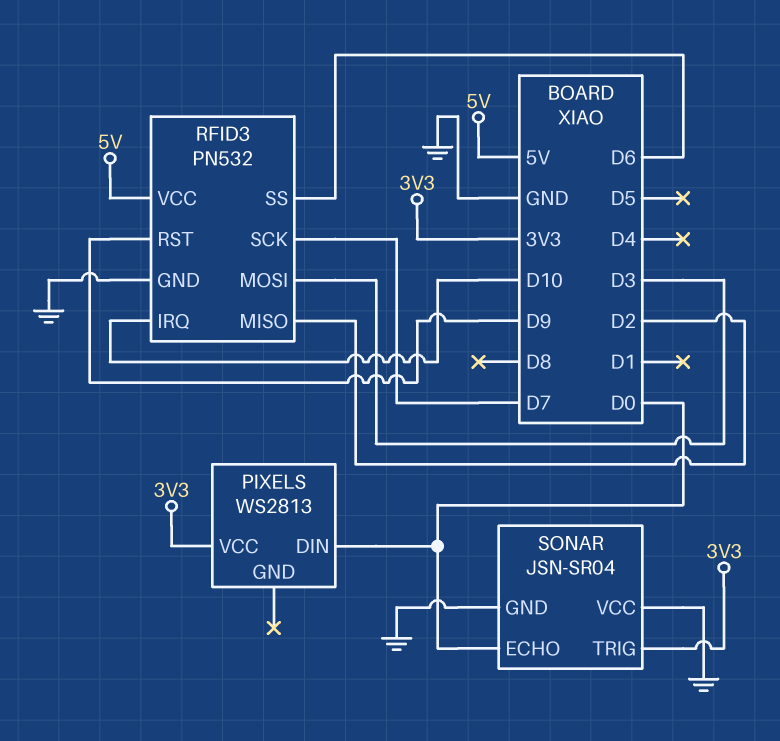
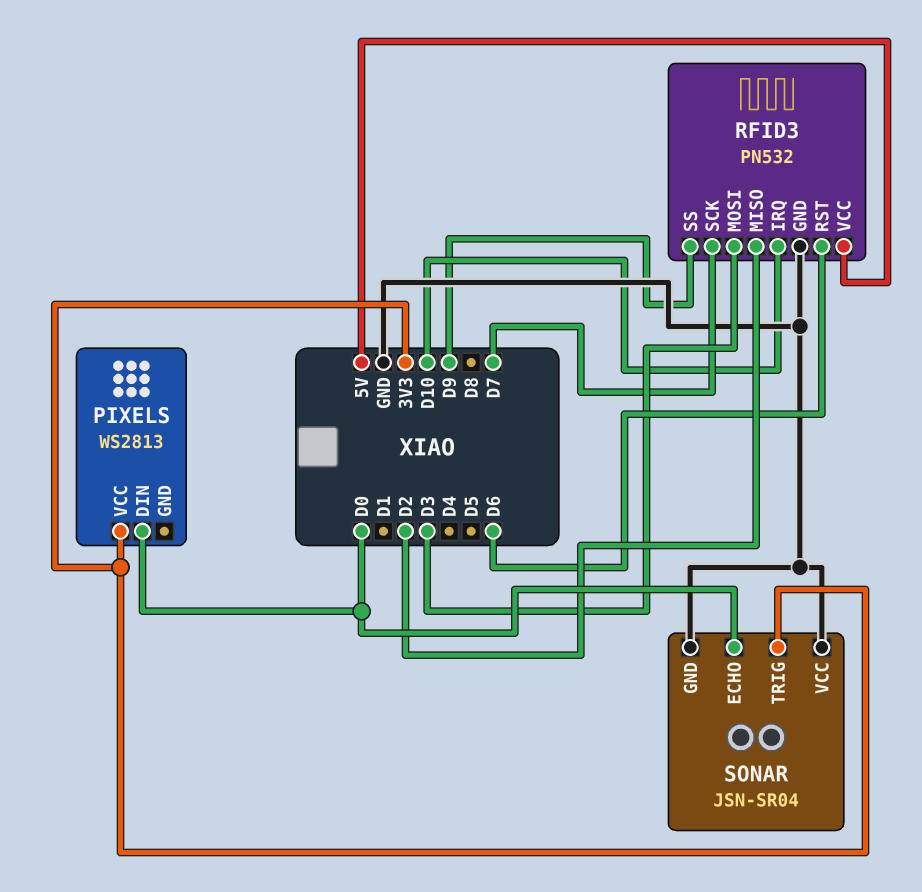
RFID3 pin RST: D9 -> D6
RFID3 pin SS: D6 -> D9

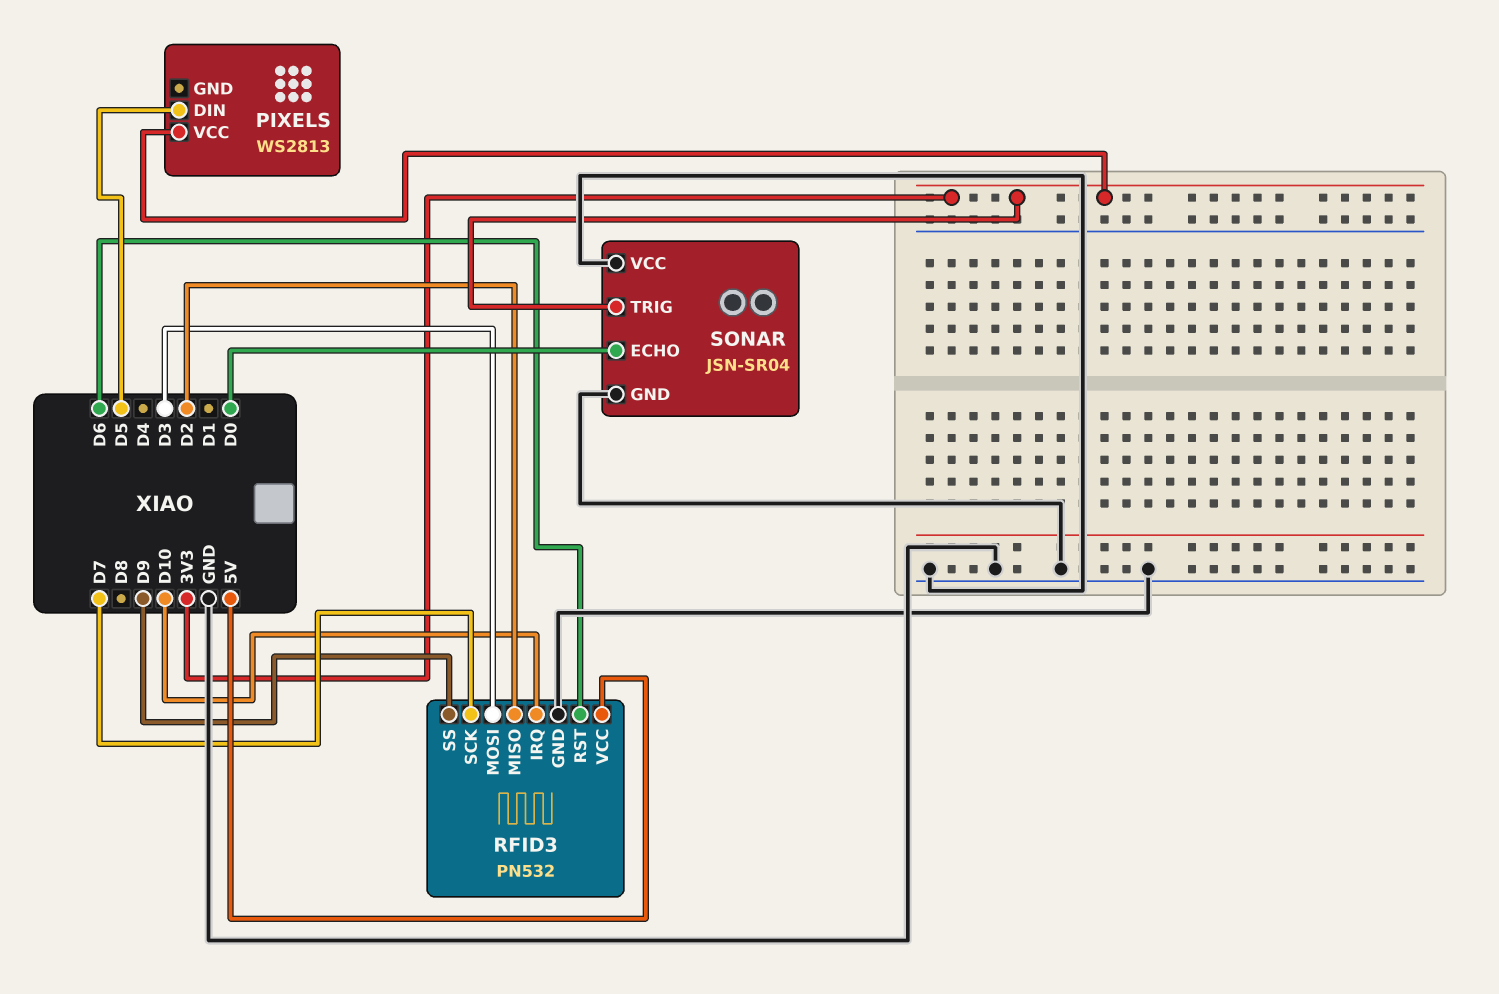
PIXELS pin DIN: D0 -> D5

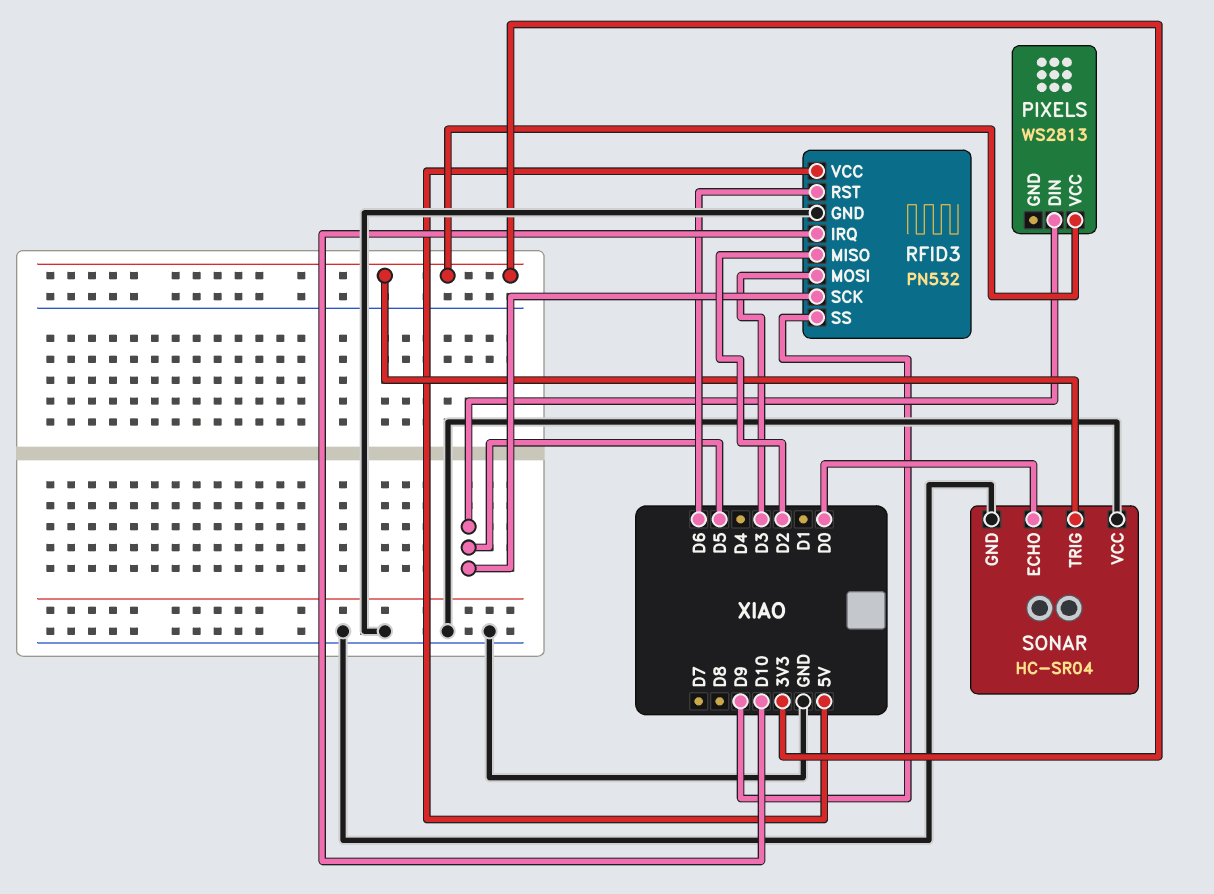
RFID3 pin SCK: D7 -> D5
SONAR: JSN-SR04 -> HC-SR04

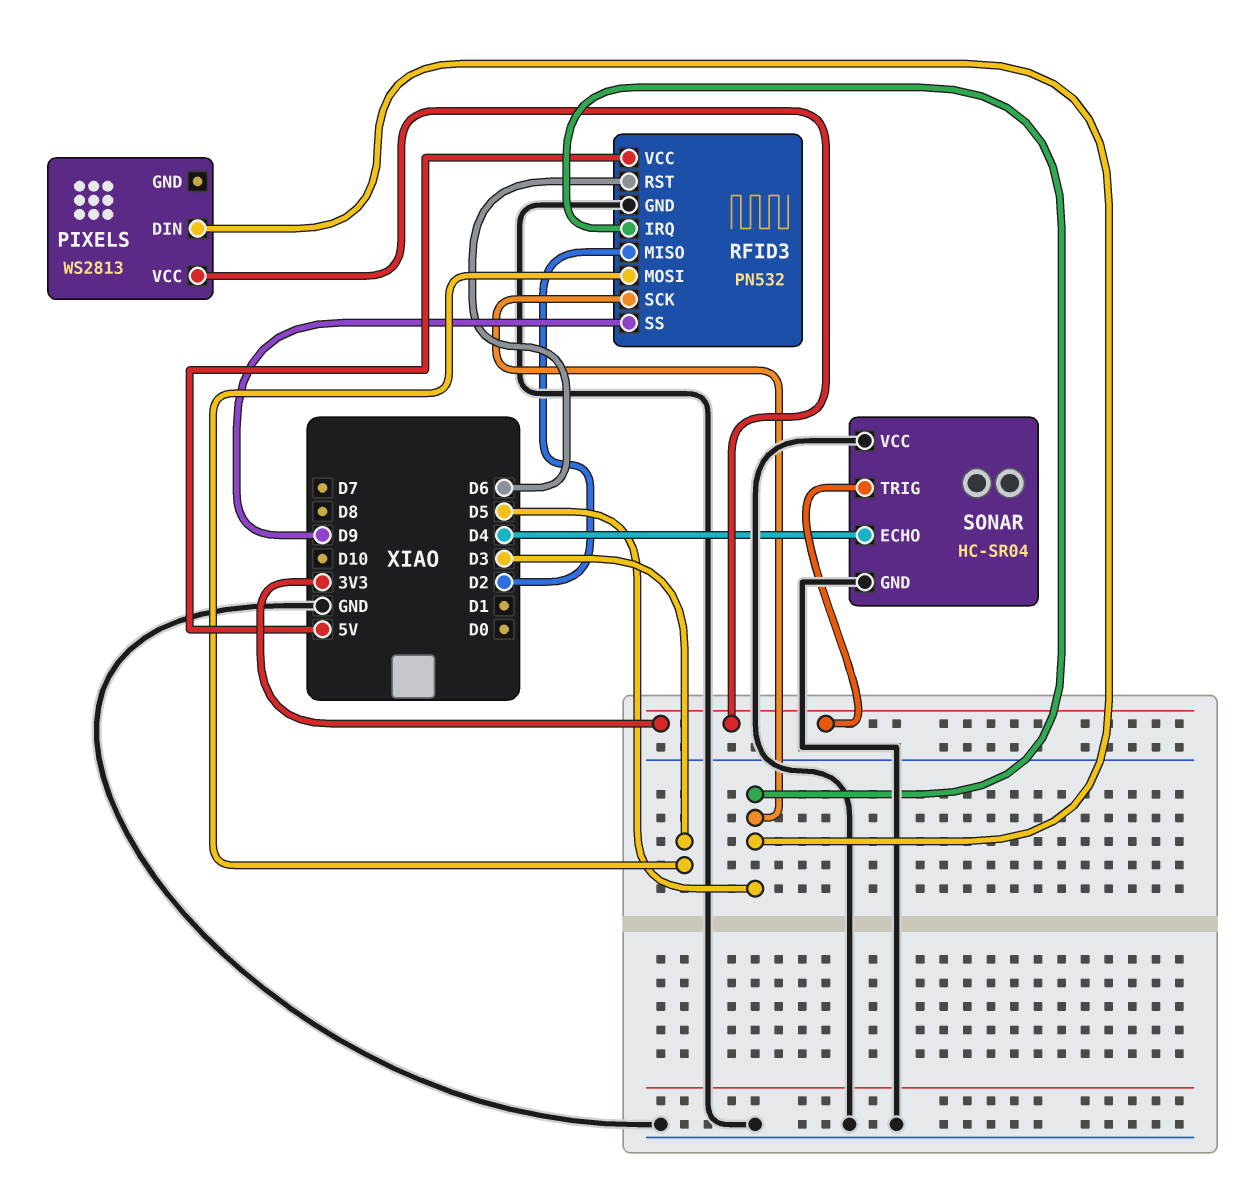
RFID3 pin IRQ: D10 -> D5
SONAR pin ECHO: D0 -> D4

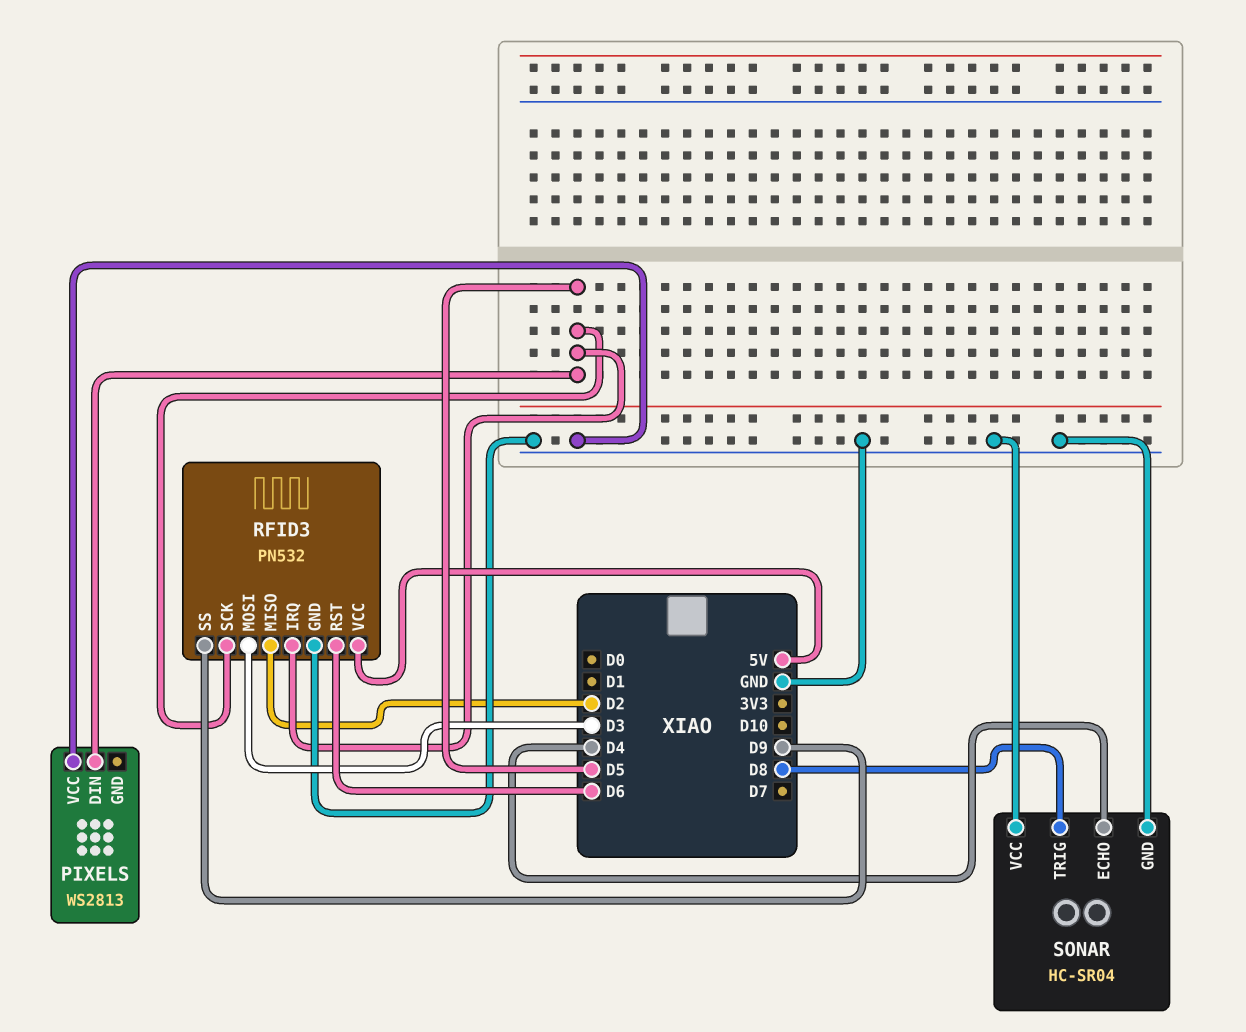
PIXELS pin VCC: 3V3 -> GND
SONAR pin TRIG: 3V3 -> D8

